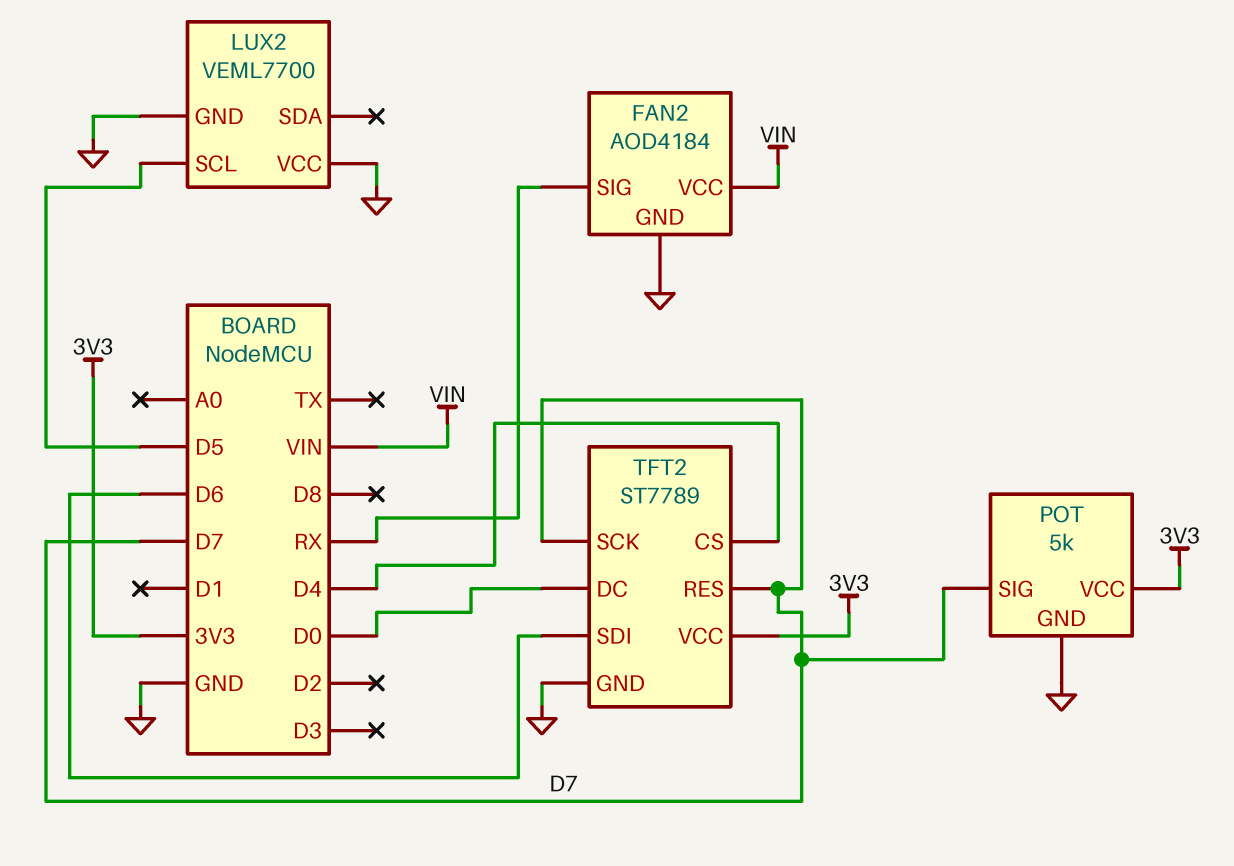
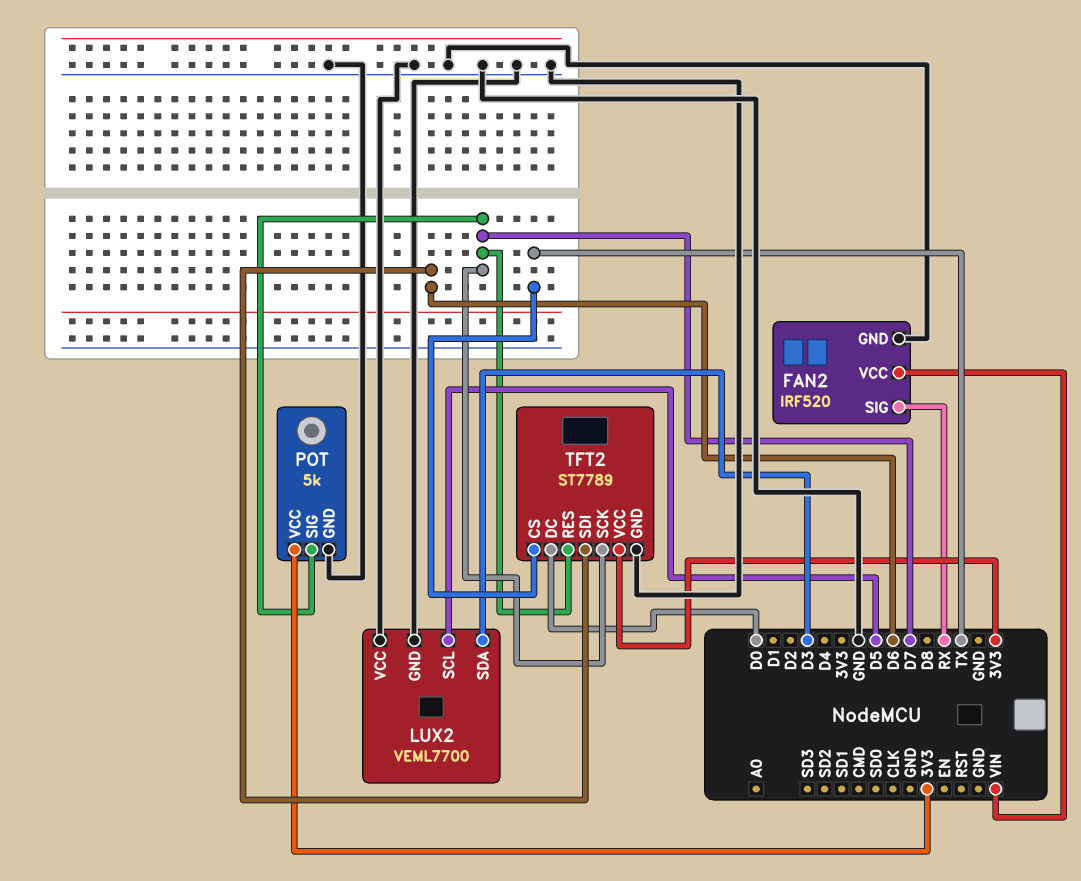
FAN2: AOD4184 -> IRF520
LUX2 pin SDA: none -> D3
TFT2 pin CS: D4 -> TX

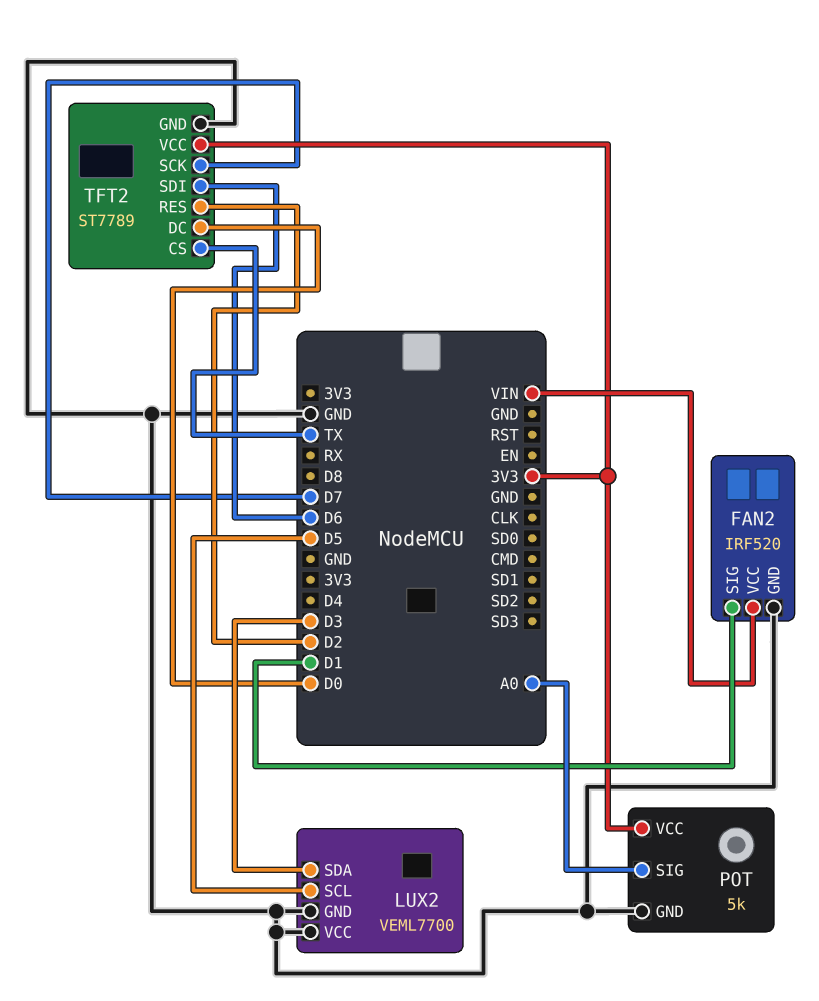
FAN2 pin SIG: RX -> D1
POT pin SIG: D7 -> A0
TFT2 pin RES: D7 -> D2

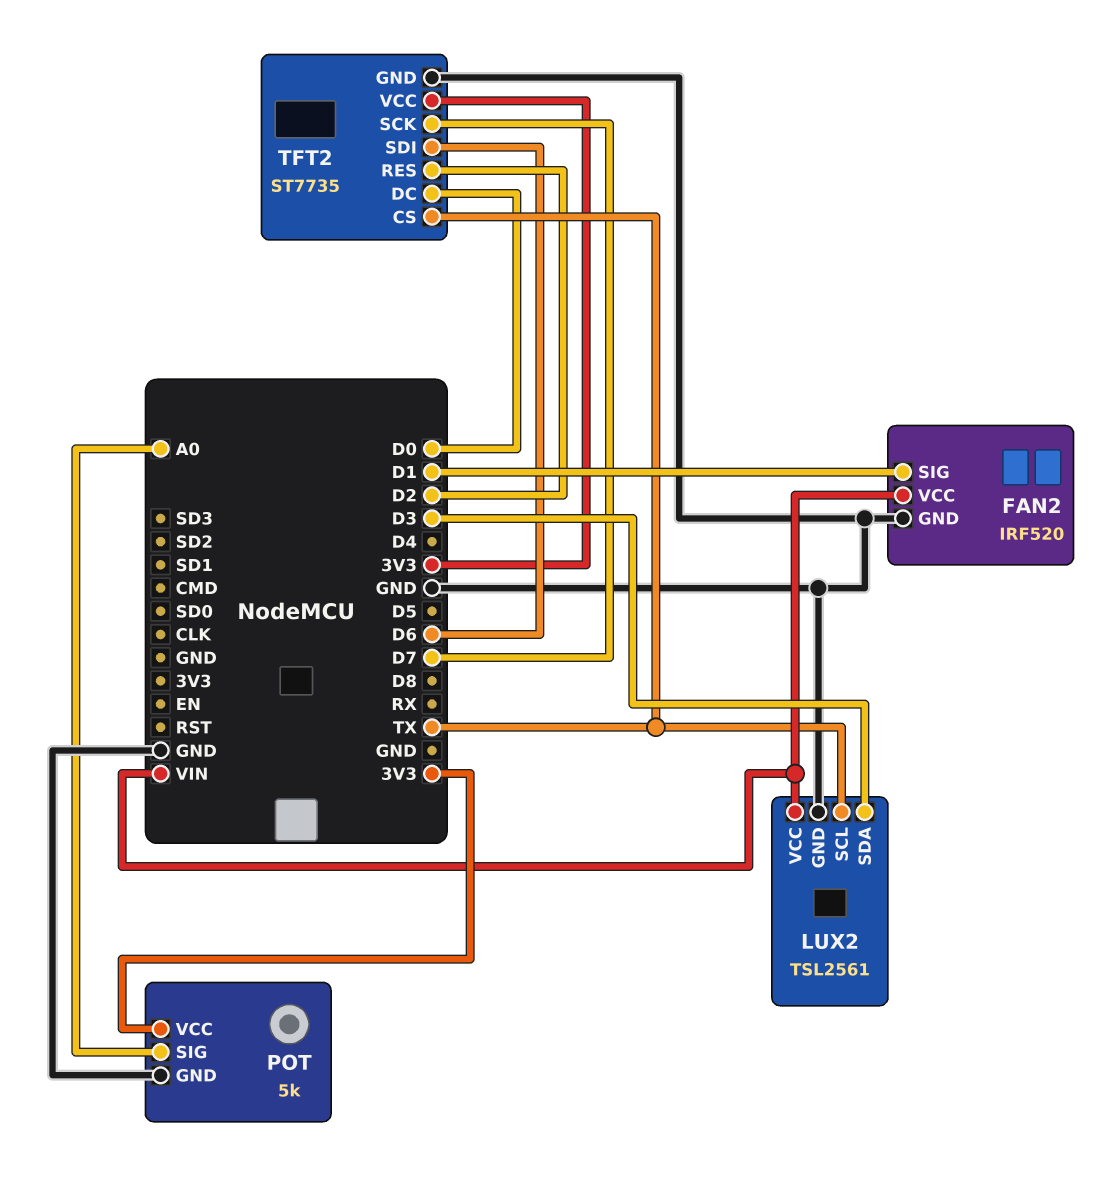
LUX2: VEML7700 -> TSL2561
LUX2 pin SCL: D5 -> TX
LUX2 pin VCC: GND -> VIN
TFT2: ST7789 -> ST7735

